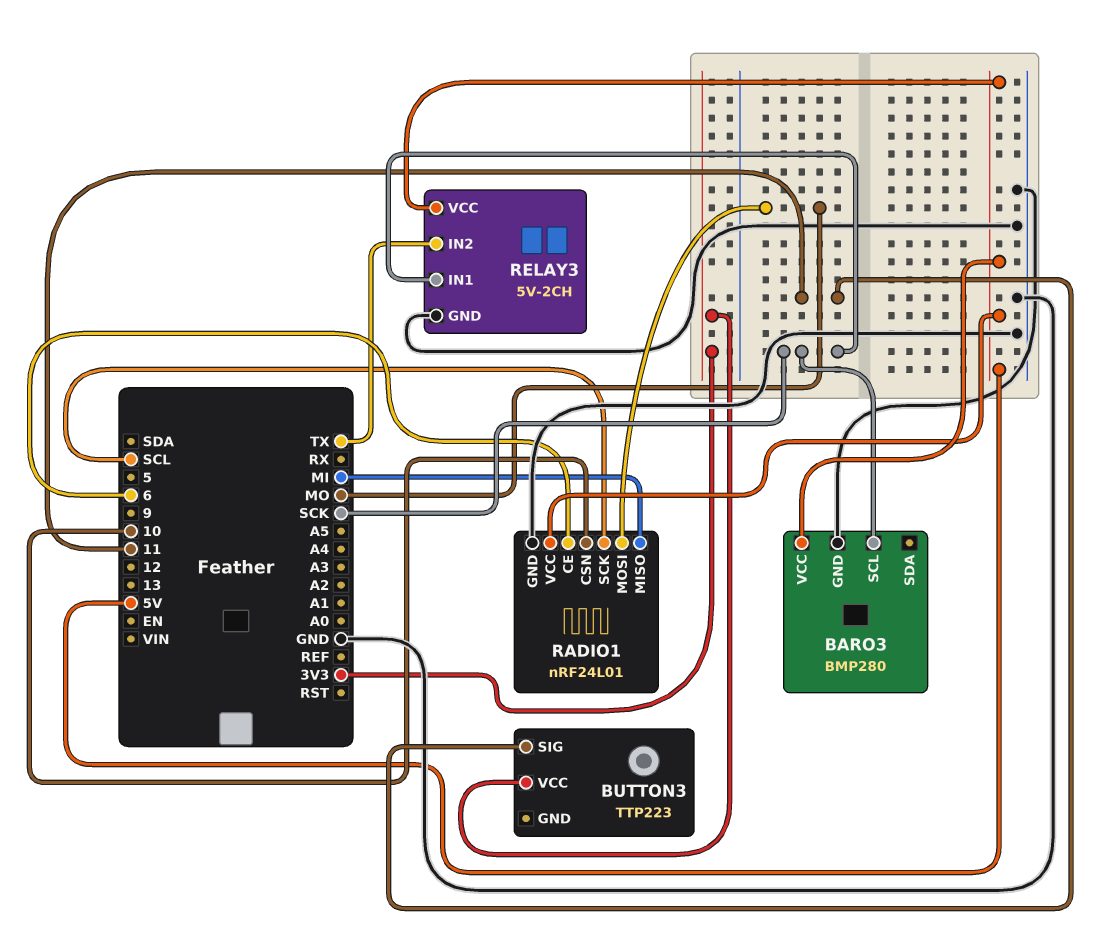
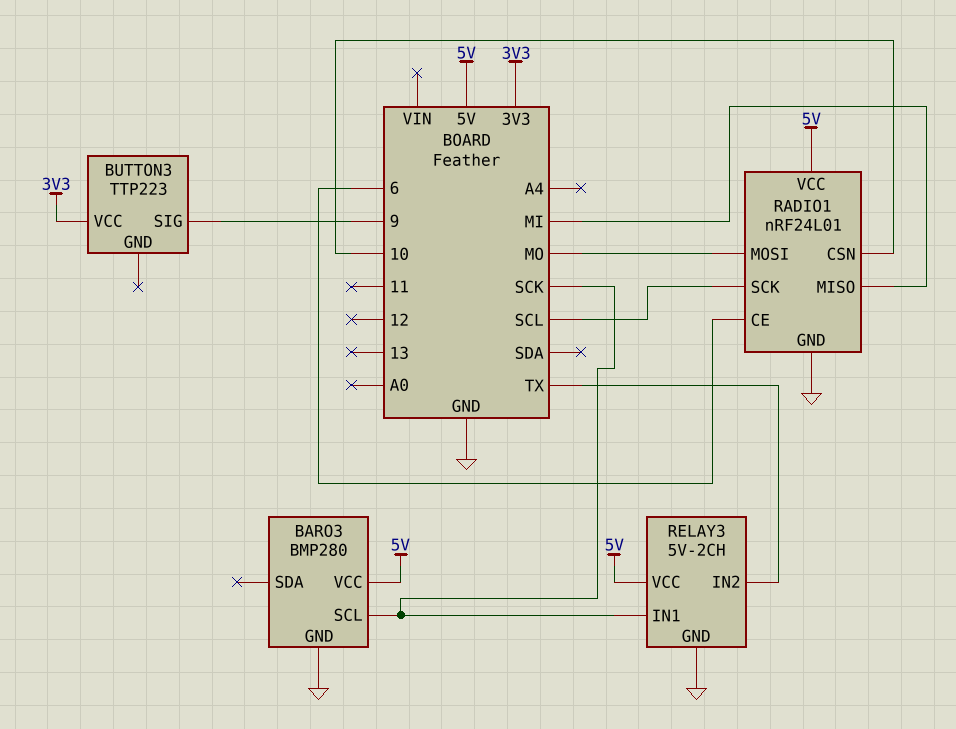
BUTTON3 pin SIG: 11 -> 9

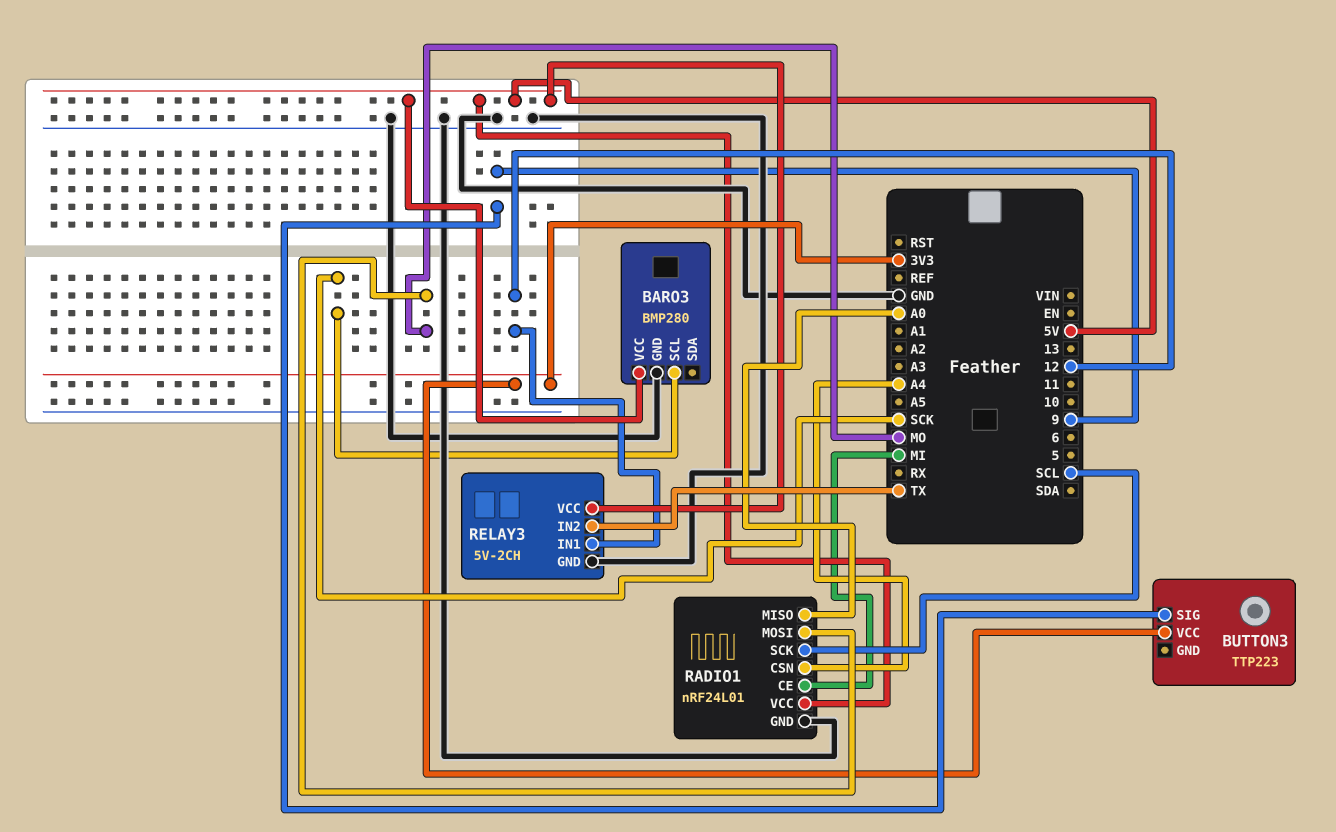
RADIO1 pin CE: 6 -> MI
RADIO1 pin CSN: 10 -> A4
RADIO1 pin MISO: MI -> A0
RELAY3 pin IN1: SCK -> 12

